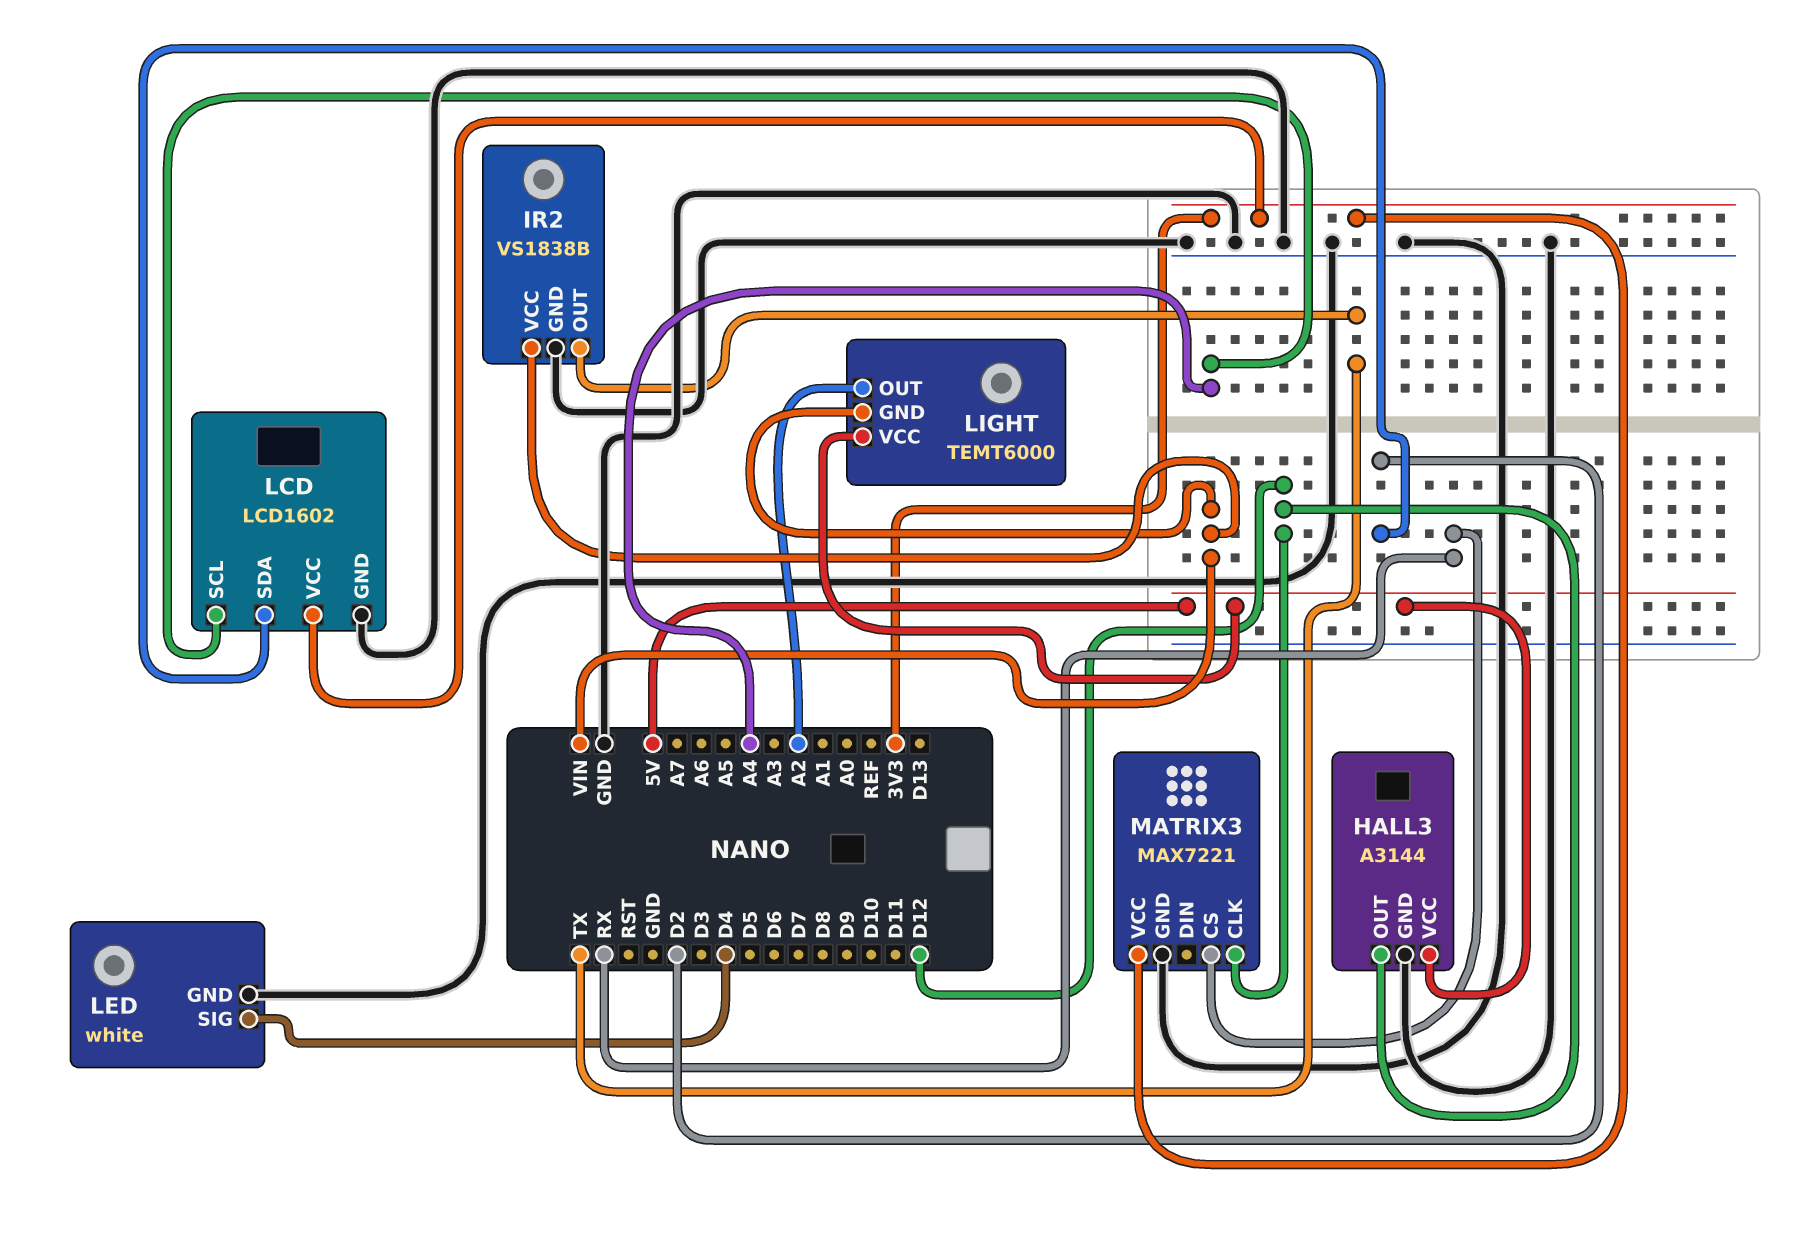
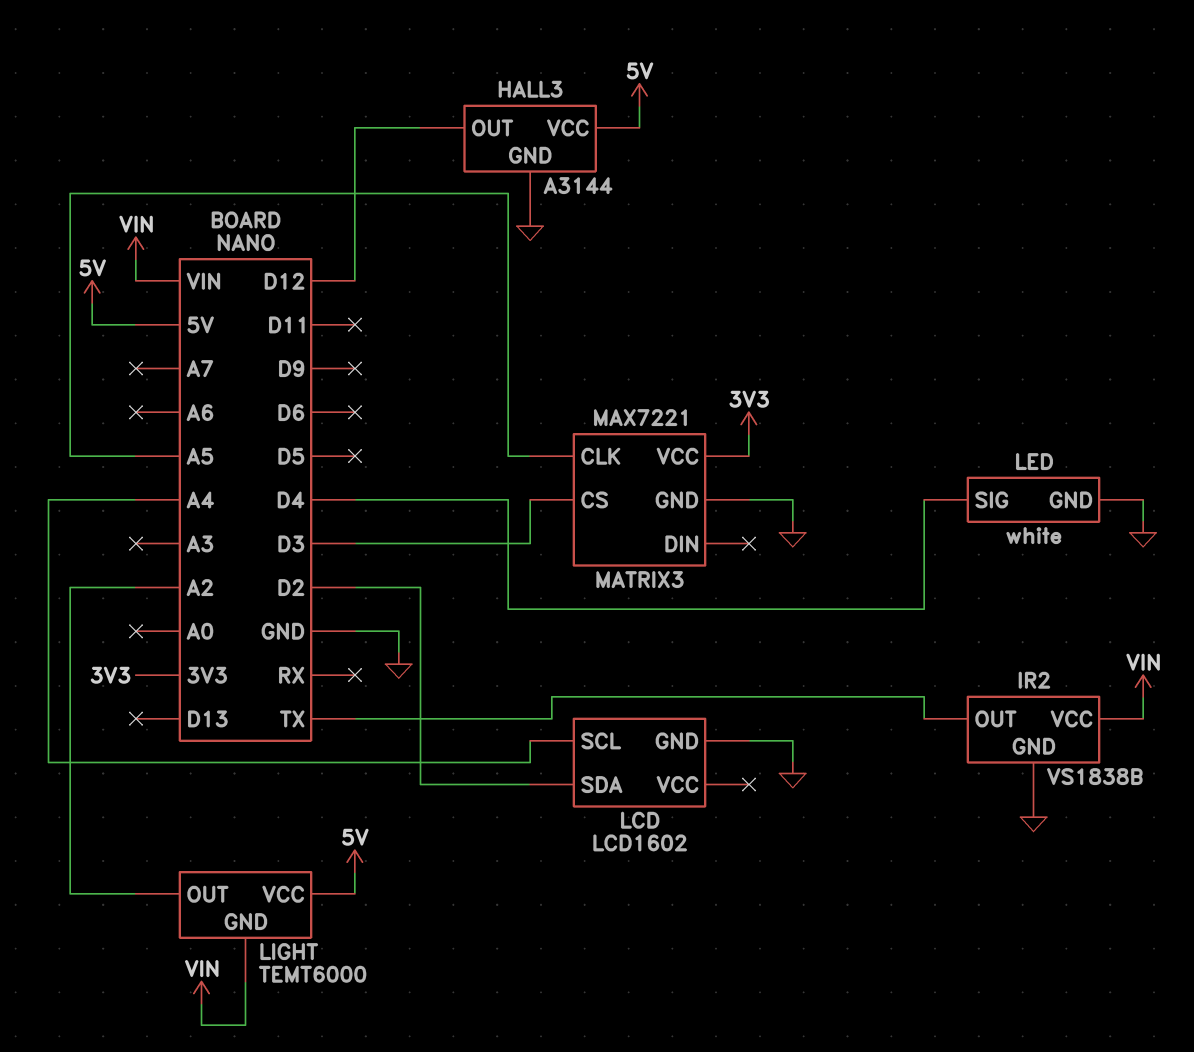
LCD pin VCC: 3V3 -> none
MATRIX3 pin CLK: D12 -> A5
MATRIX3 pin CS: RX -> D3

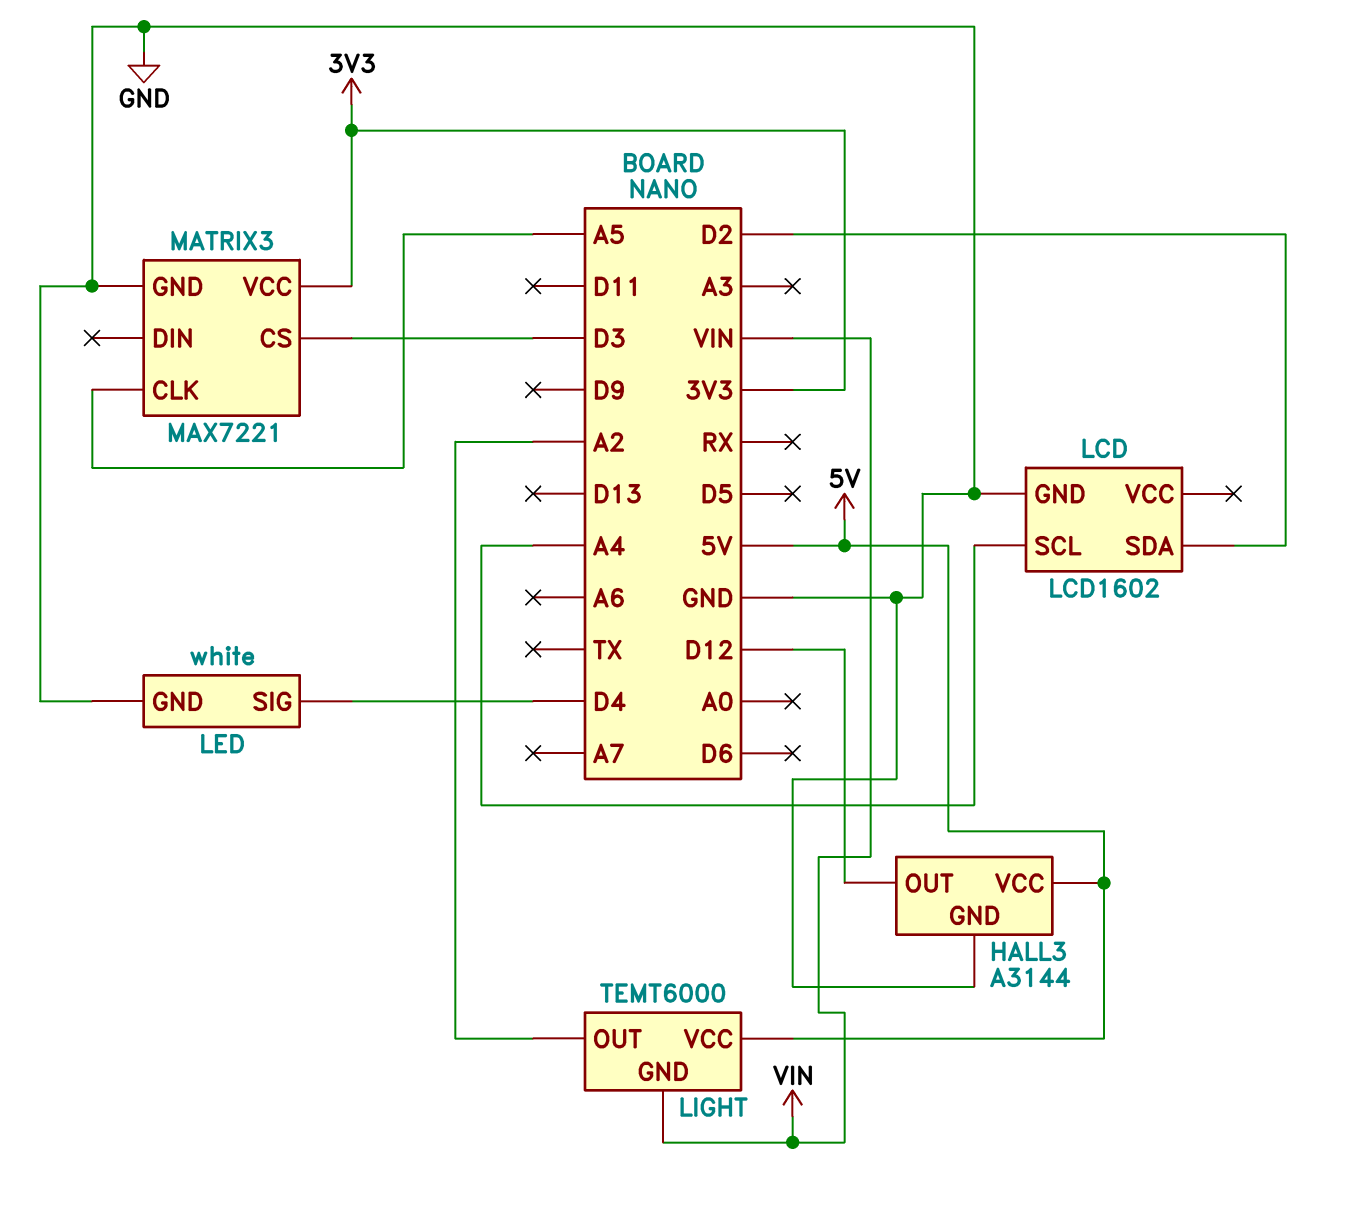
IR2: VS1838B -> none
IR2 pin GND: GND -> none
IR2 pin OUT: TX -> none
IR2 pin VCC: VIN -> none

